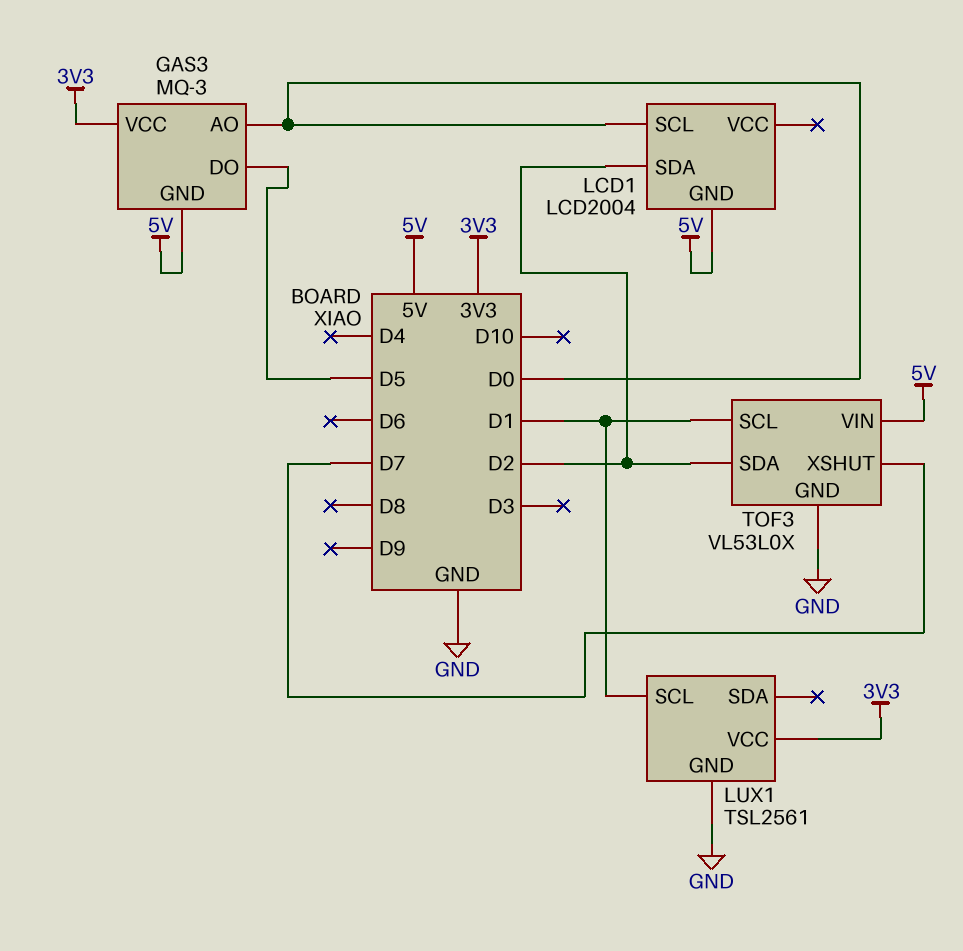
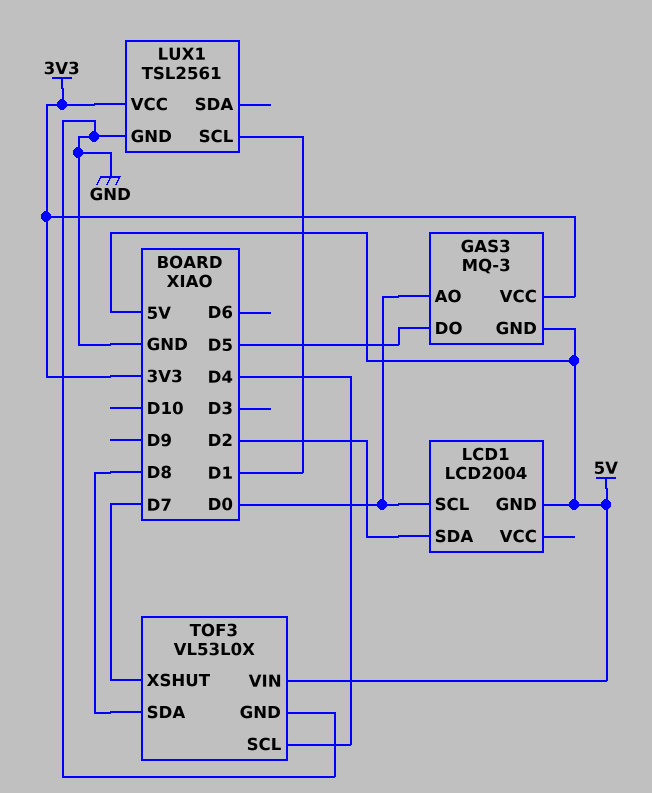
TOF3 pin SCL: D1 -> D4
TOF3 pin SDA: D2 -> D8

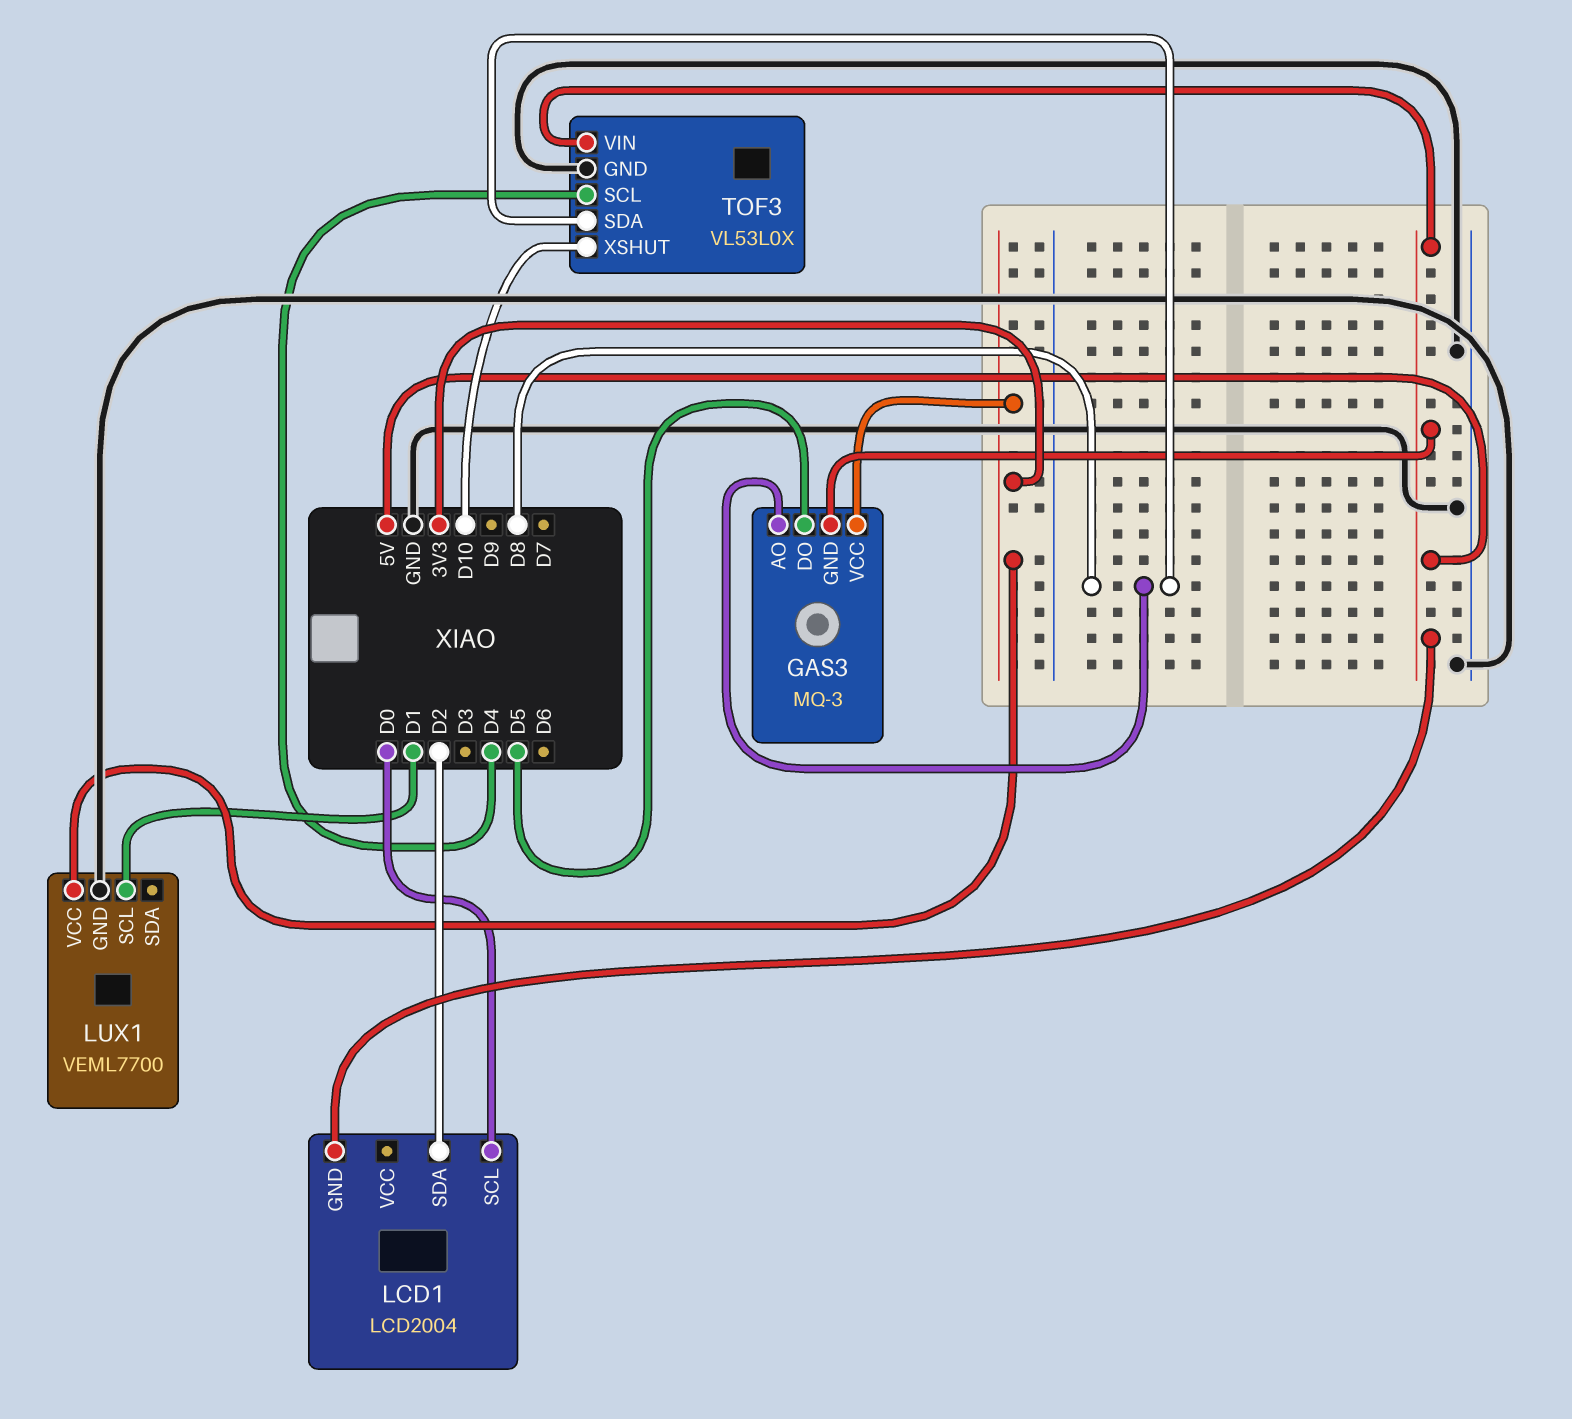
GAS3 pin AO: D0 -> D8
LUX1: TSL2561 -> VEML7700
TOF3 pin XSHUT: D7 -> D10

